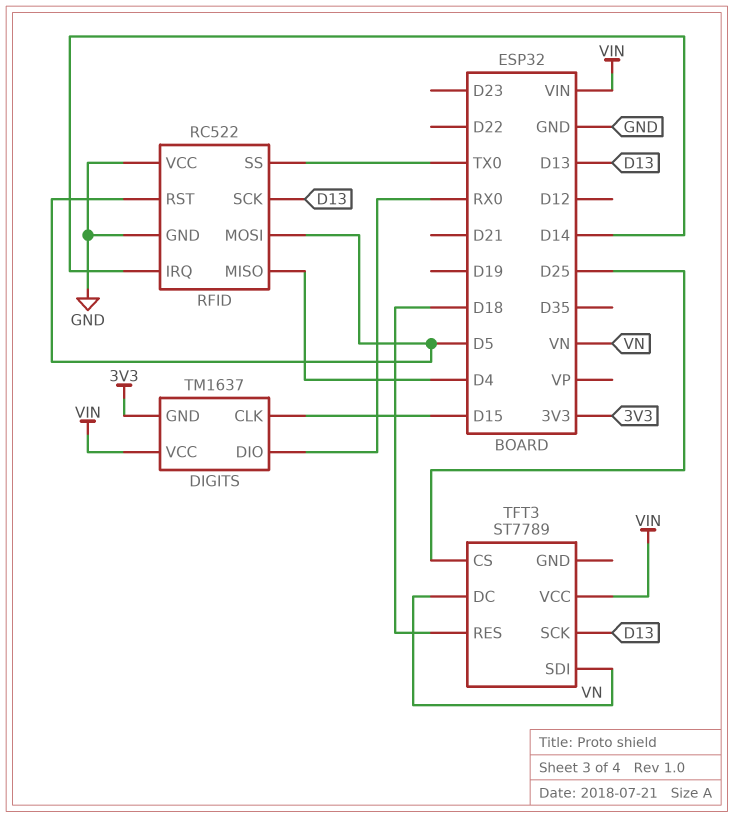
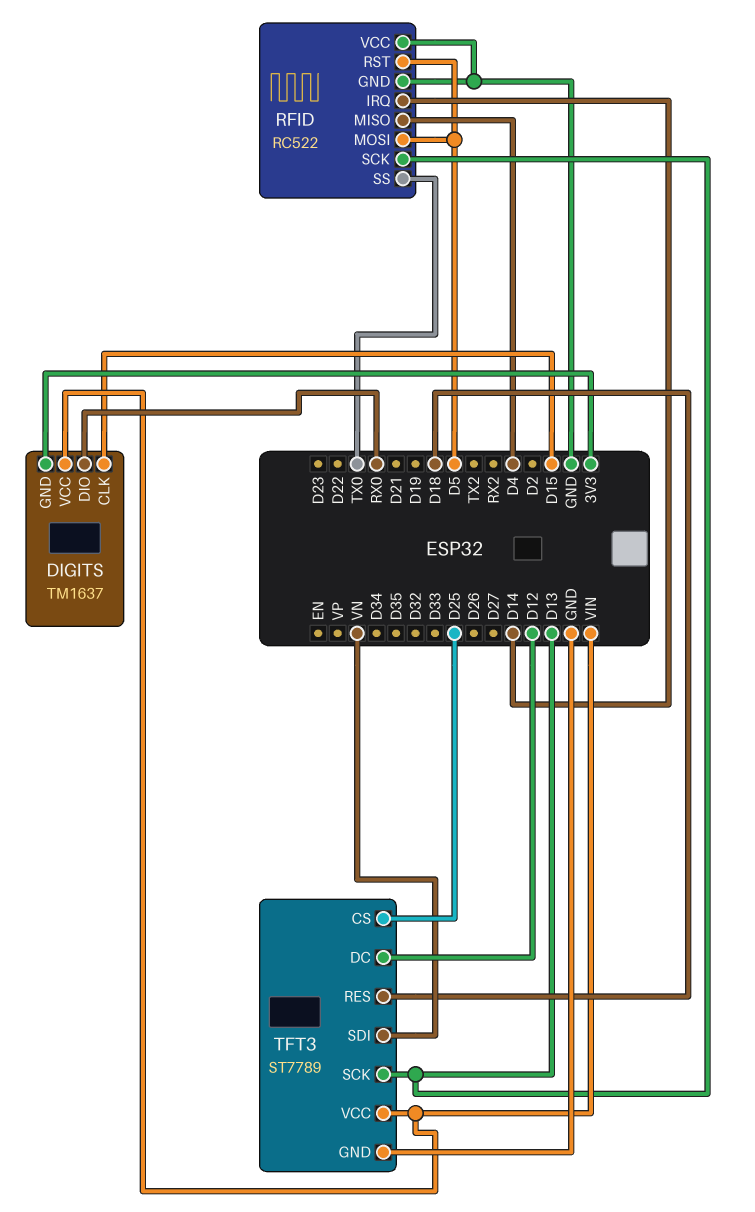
TFT3 pin DC: VN -> D12
TFT3 pin GND: none -> GND

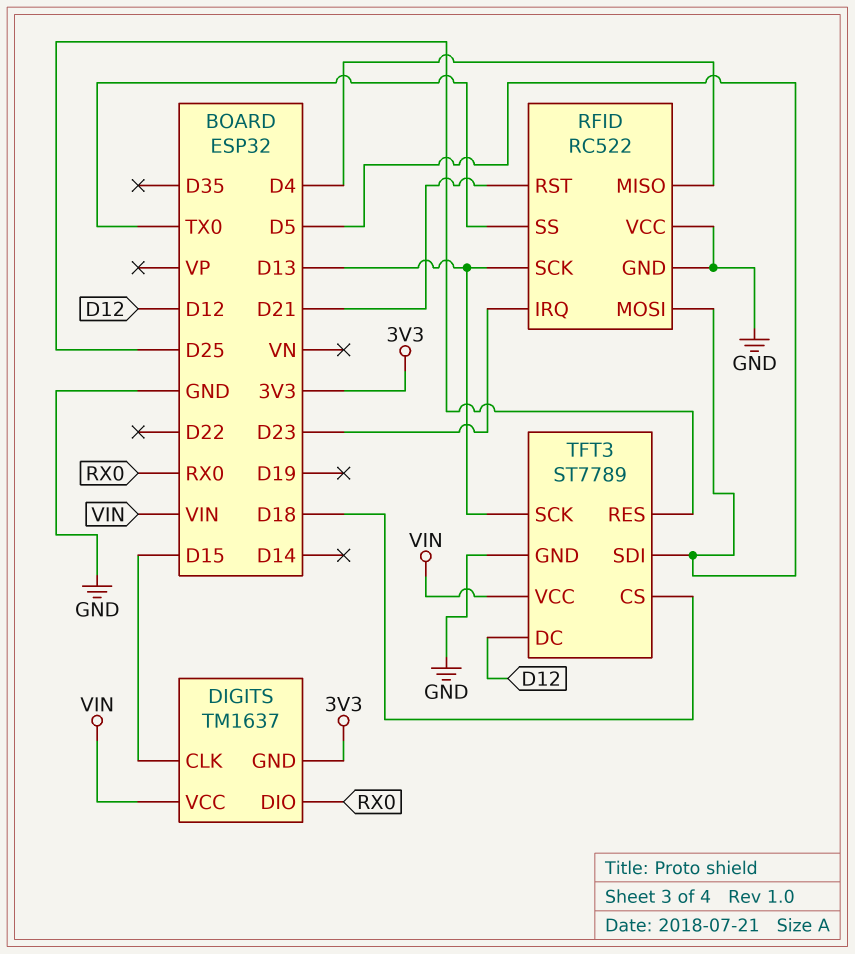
RFID pin IRQ: D14 -> D23
RFID pin RST: D5 -> D21
TFT3 pin CS: D25 -> D18
TFT3 pin RES: D18 -> D25
TFT3 pin SDI: VN -> D5

